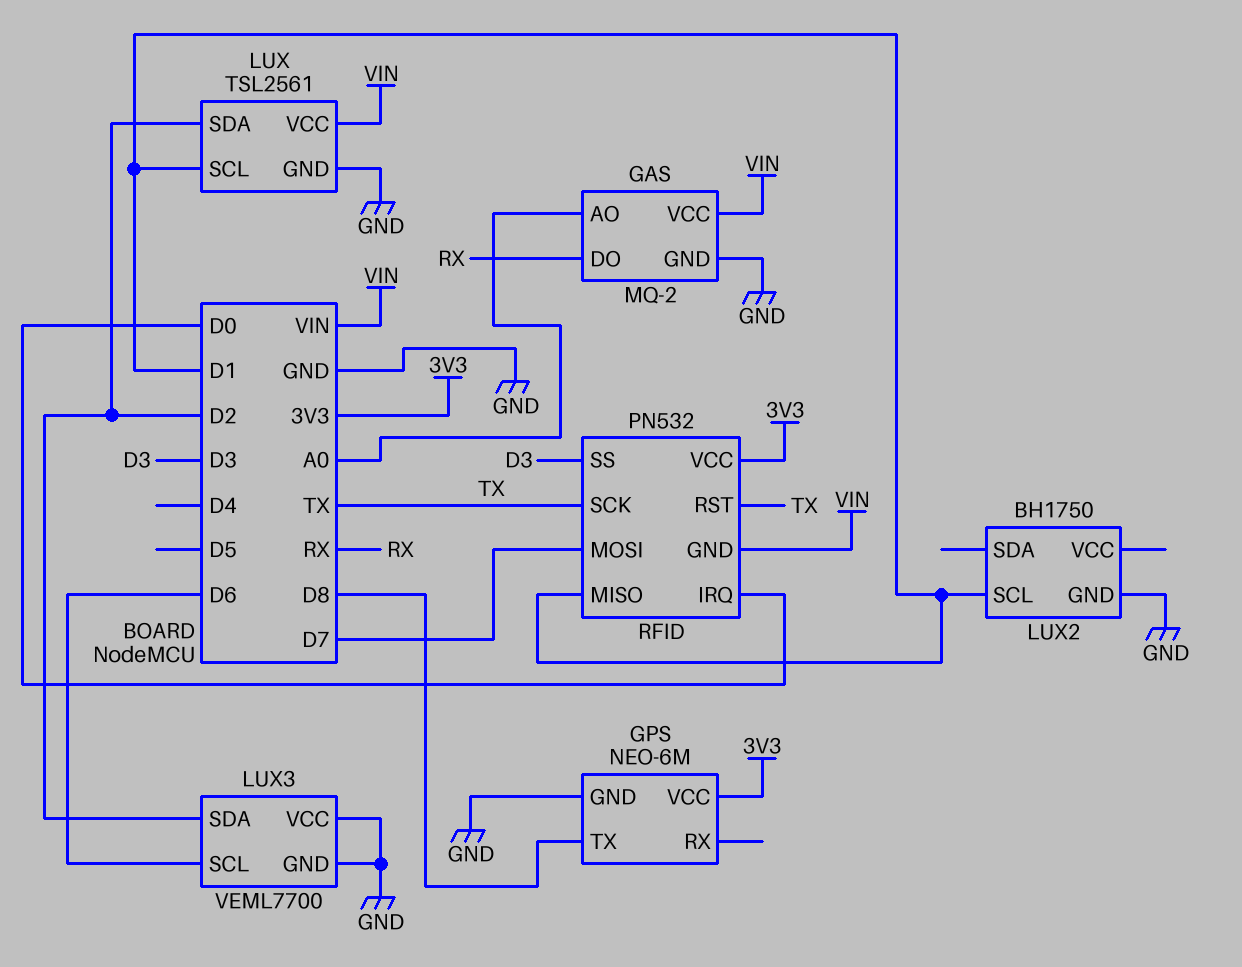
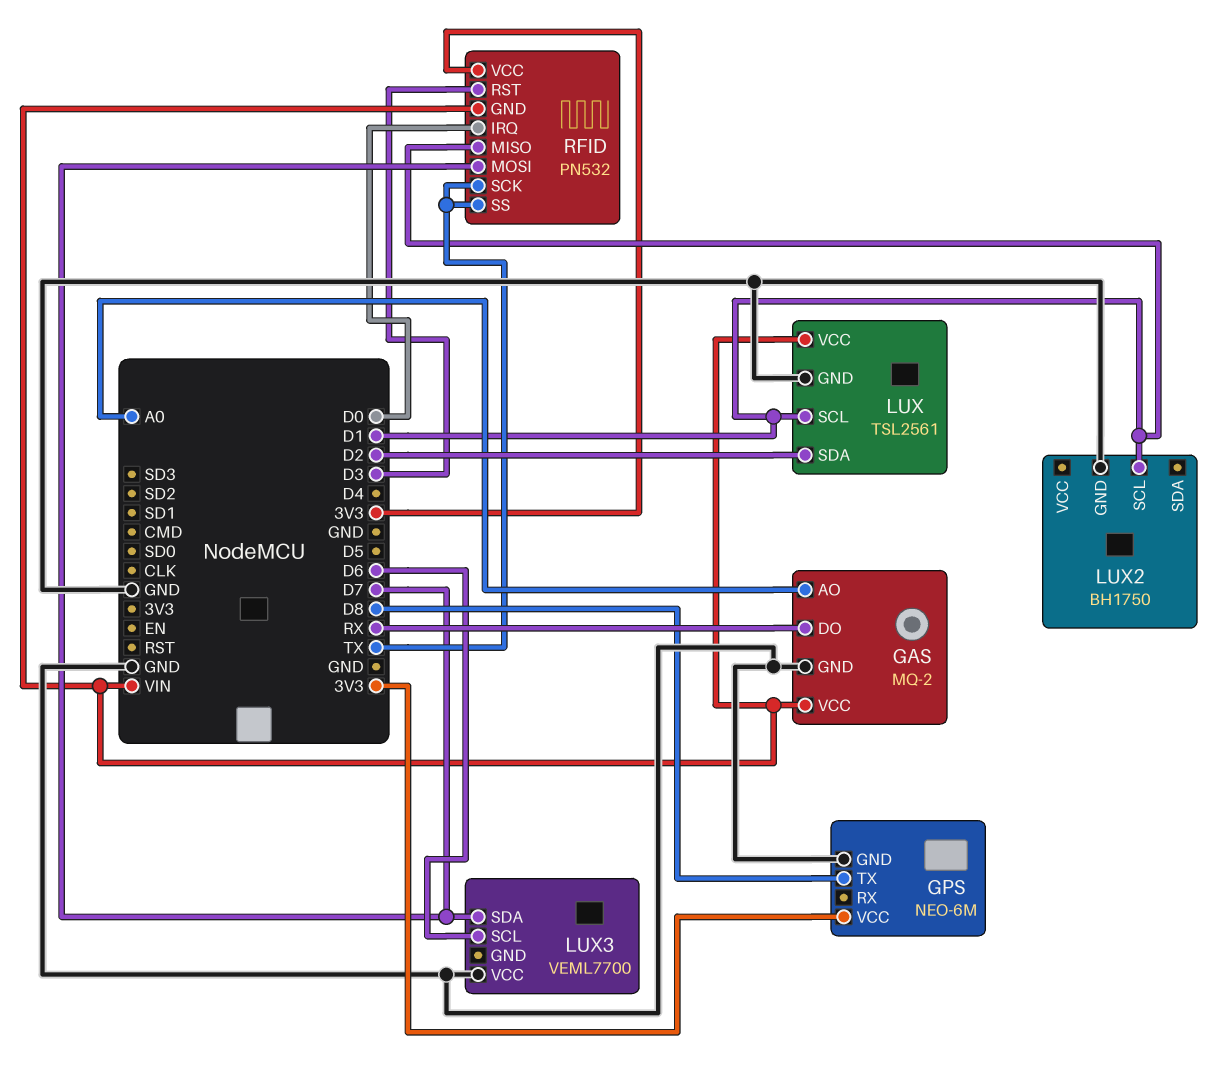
LUX3 pin GND: GND -> none
LUX3 pin SDA: D2 -> D7
RFID pin RST: TX -> D3
RFID pin SS: D3 -> TX

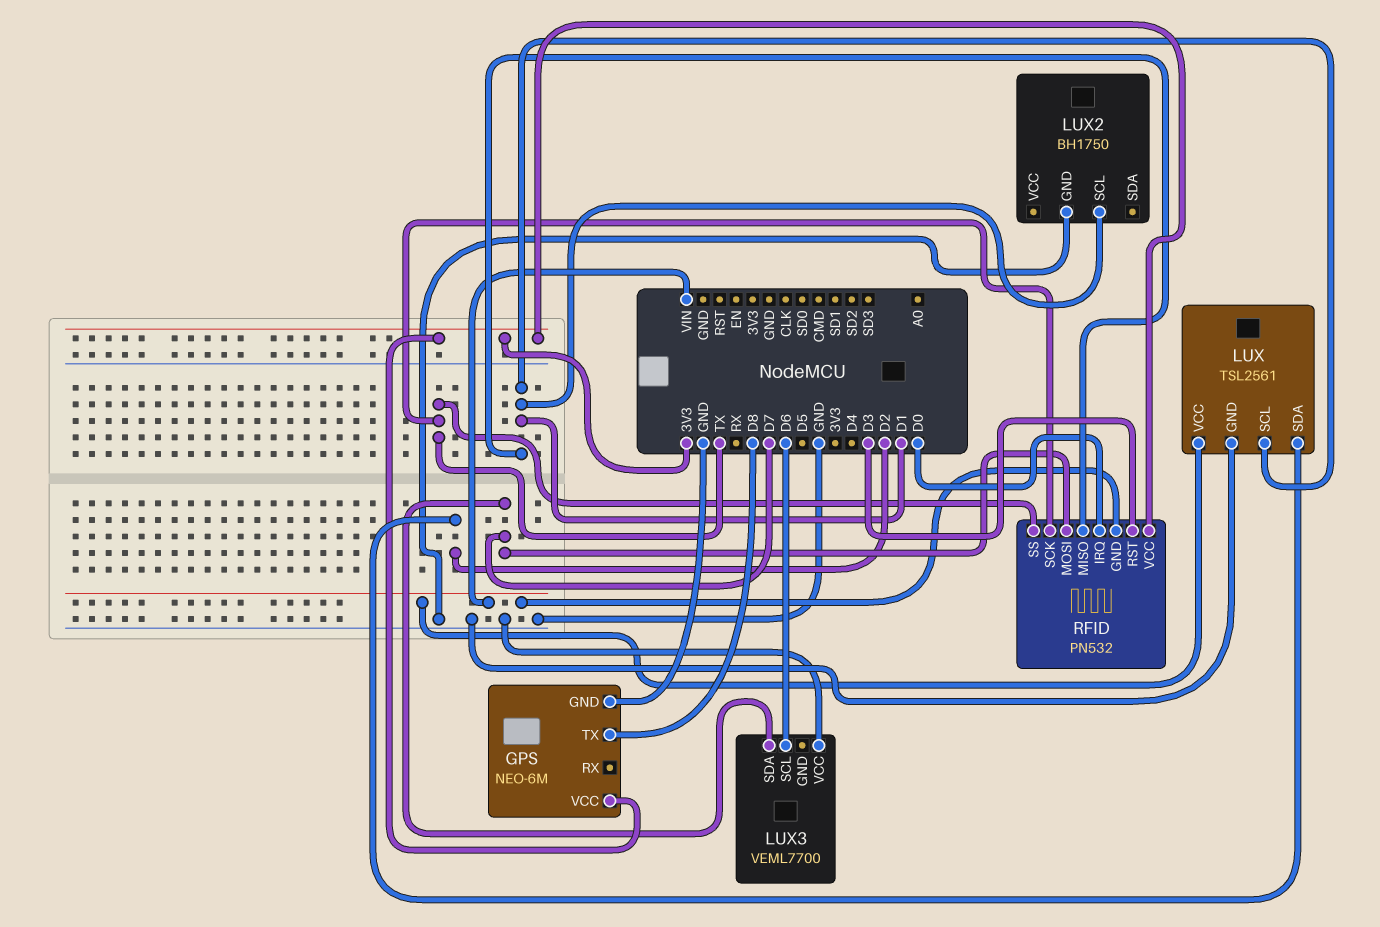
GAS: MQ-2 -> none
GAS pin AO: A0 -> none
GAS pin DO: RX -> none
GAS pin GND: GND -> none
GAS pin VCC: VIN -> none

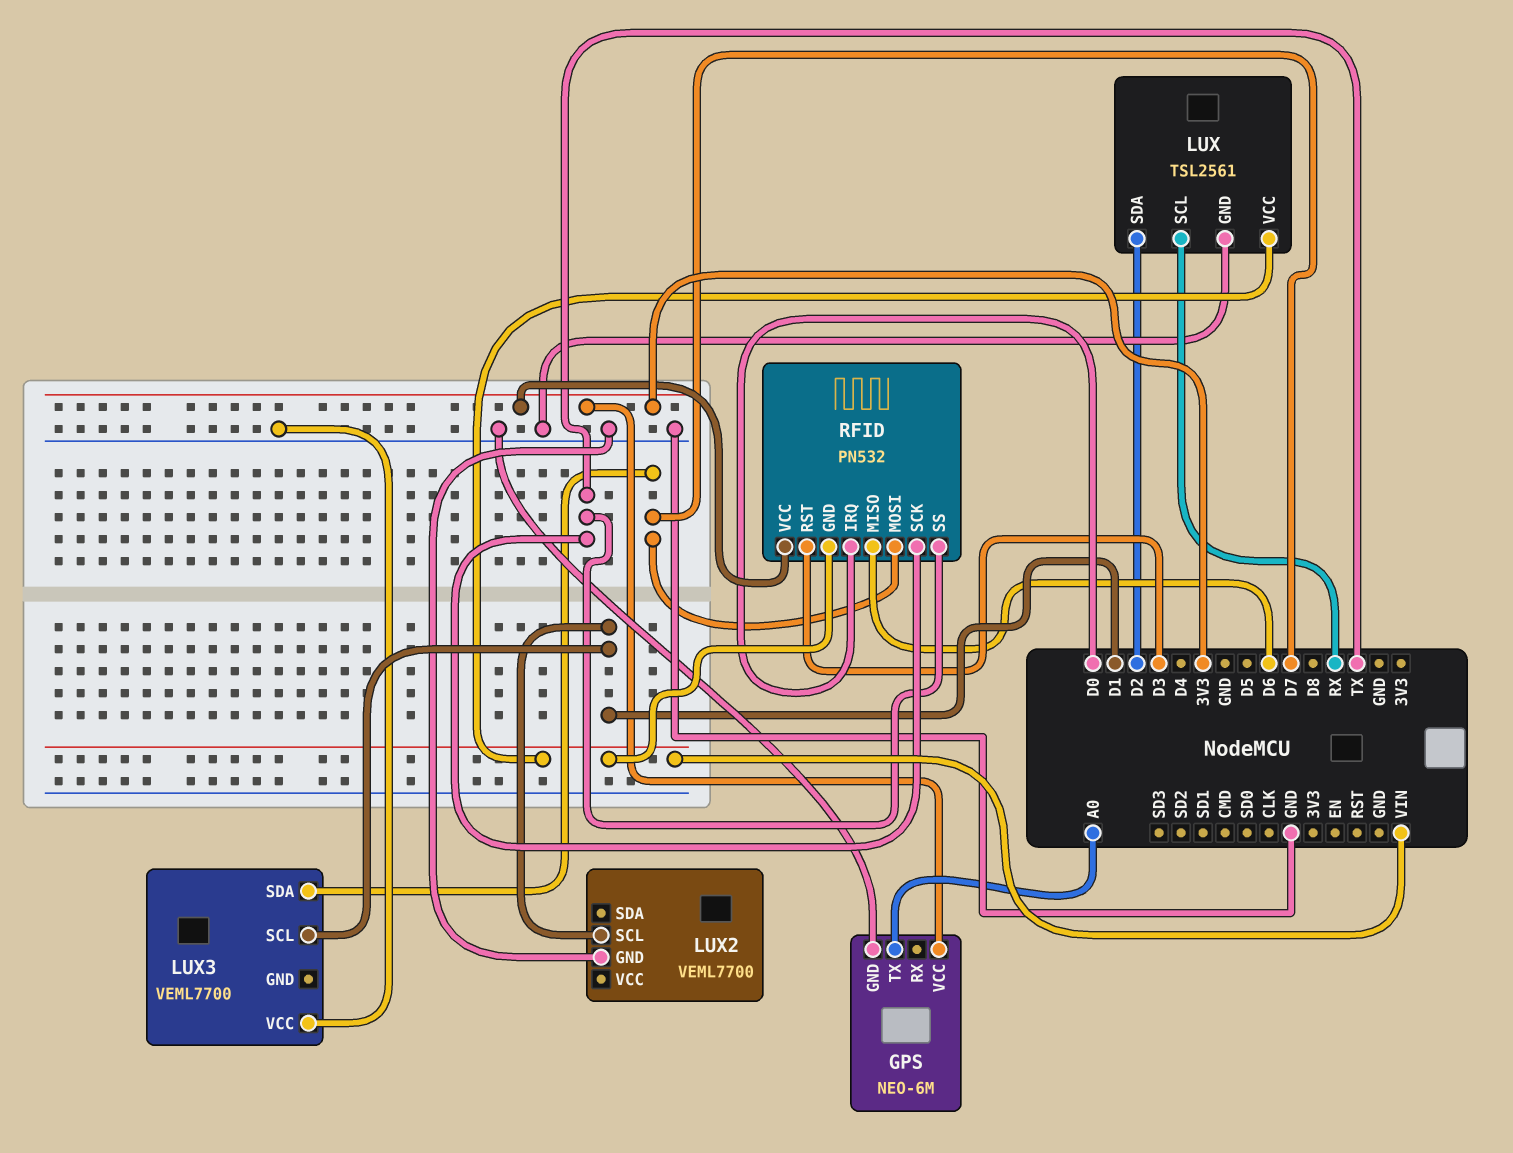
GPS pin TX: D8 -> A0
LUX pin SCL: D1 -> RX
LUX2: BH1750 -> VEML7700
LUX3 pin SCL: D6 -> D1
RFID pin MISO: D1 -> D6

